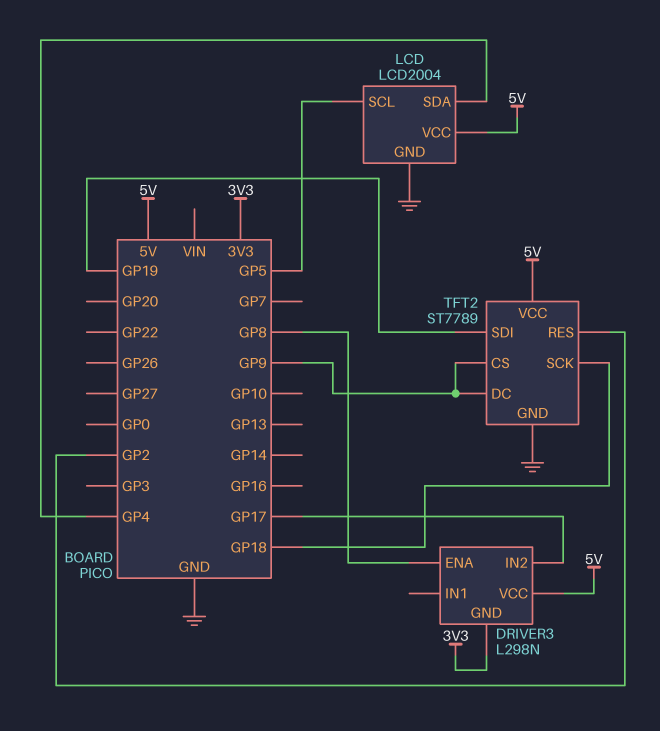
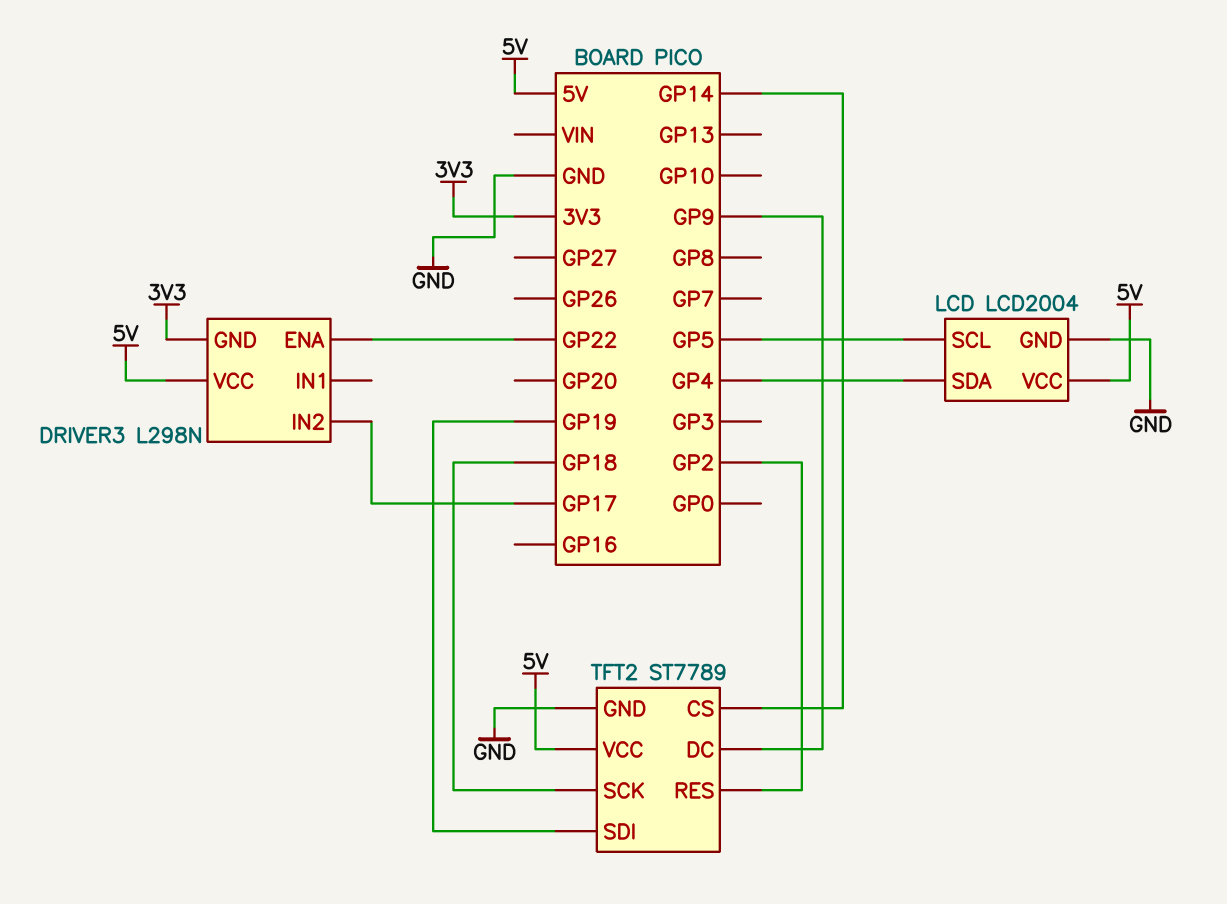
DRIVER3 pin ENA: GP8 -> GP22
TFT2 pin CS: GP9 -> GP14

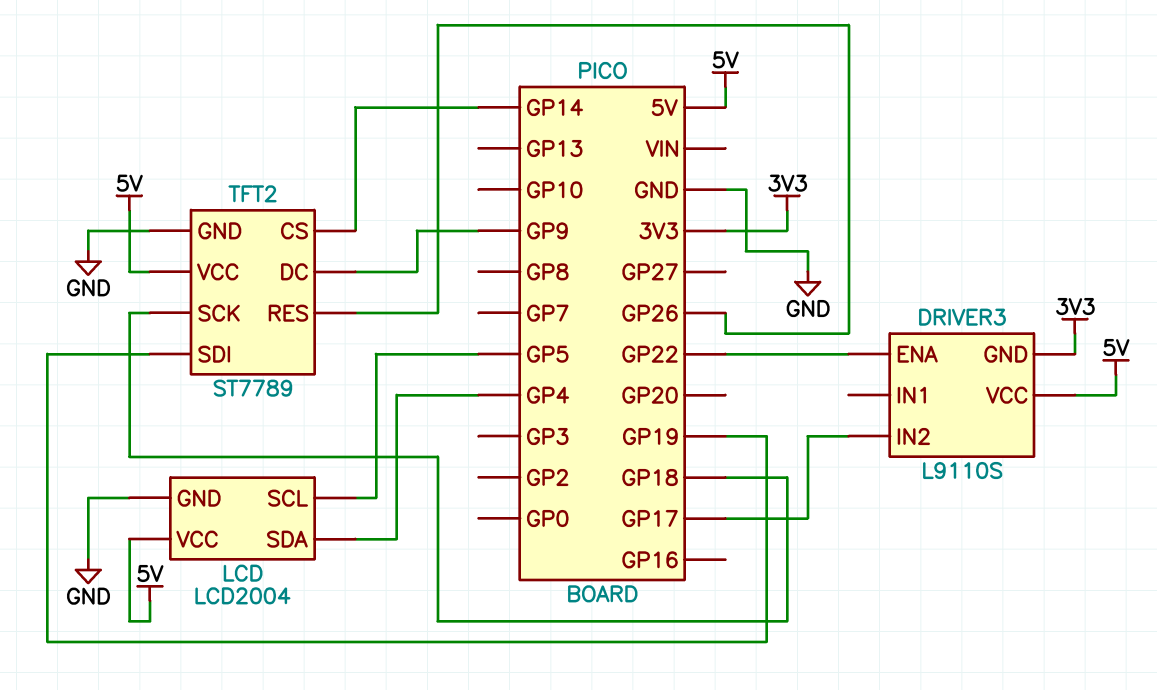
DRIVER3: L298N -> L9110S
TFT2 pin RES: GP2 -> GP26

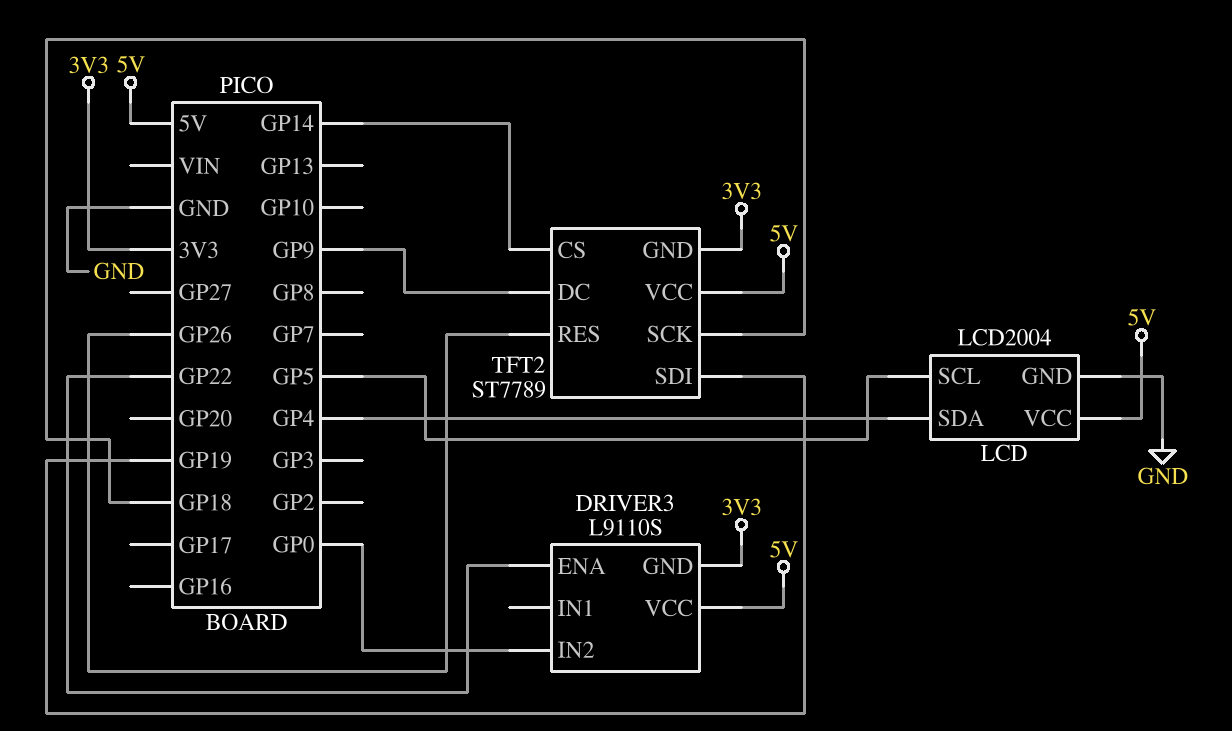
DRIVER3 pin IN2: GP17 -> GP0
TFT2 pin GND: GND -> 3V3

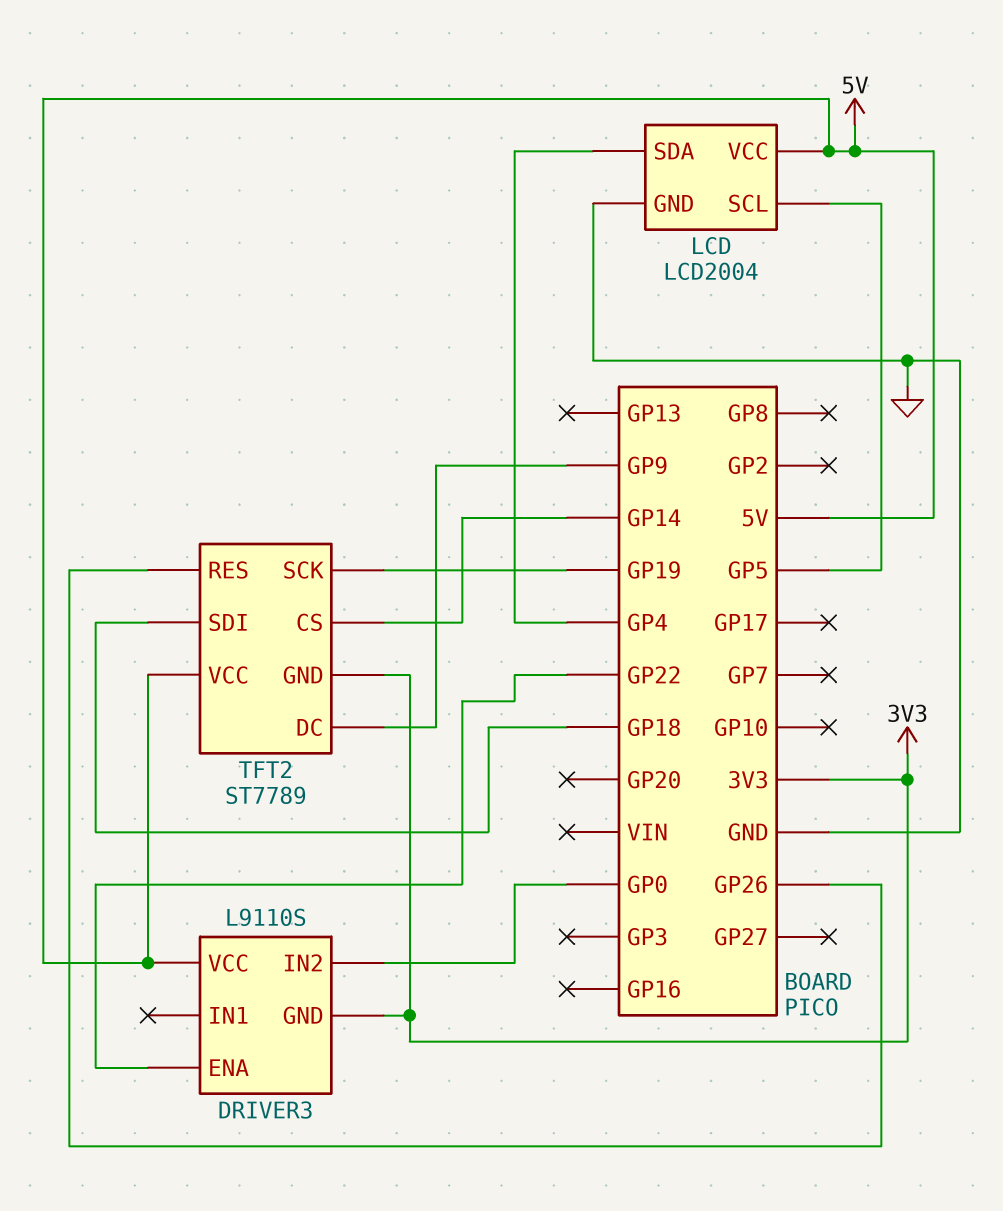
TFT2 pin SCK: GP18 -> GP19
TFT2 pin SDI: GP19 -> GP18

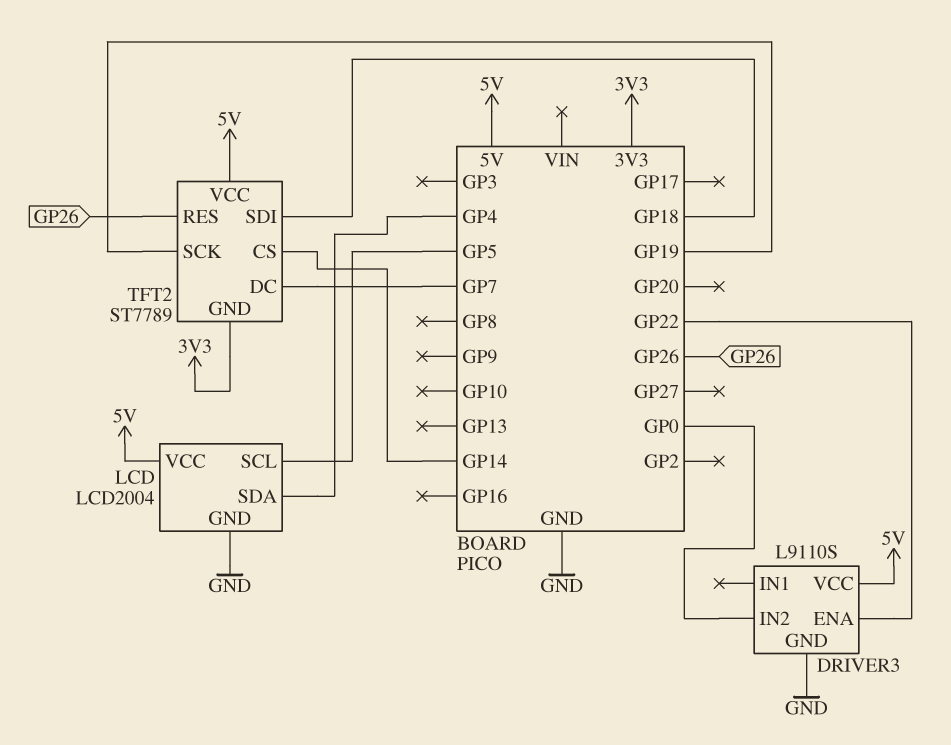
DRIVER3 pin GND: 3V3 -> GND
TFT2 pin DC: GP9 -> GP7

